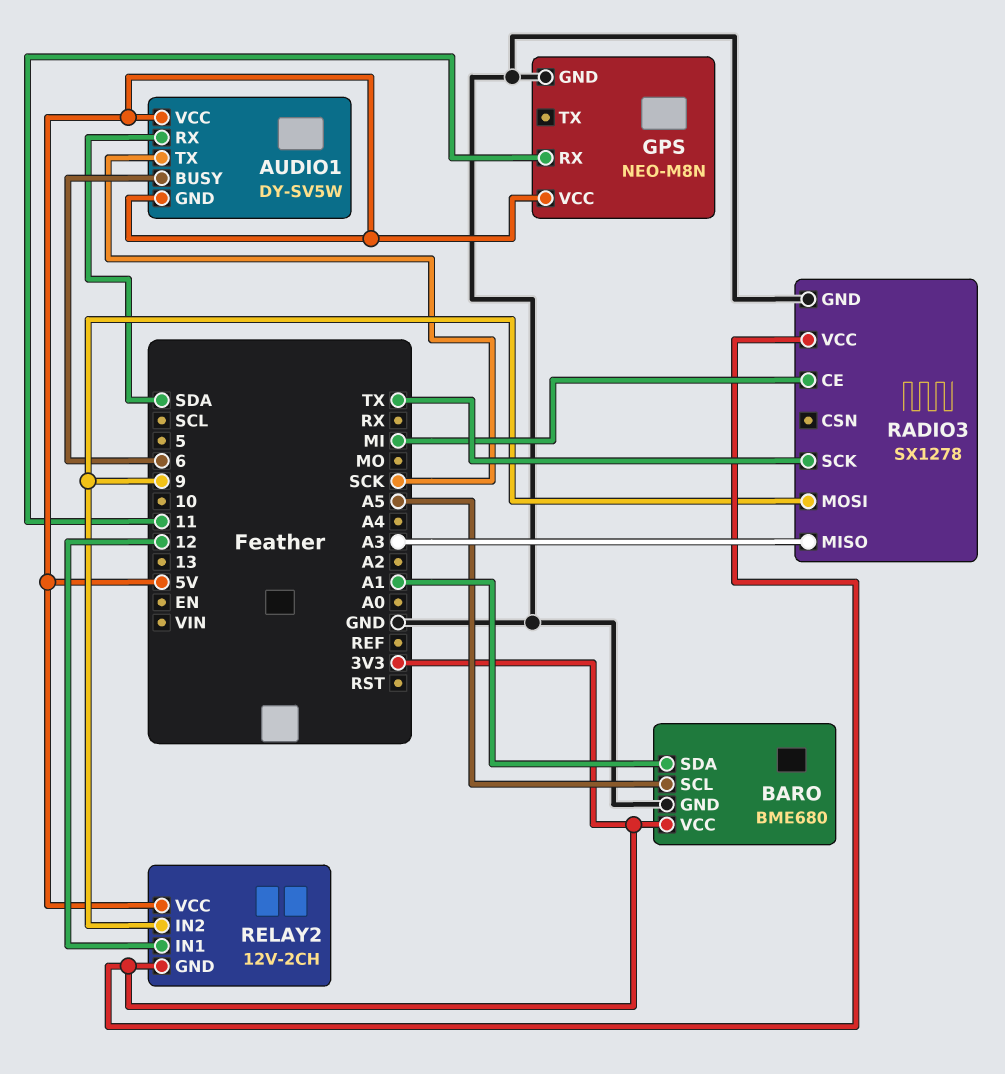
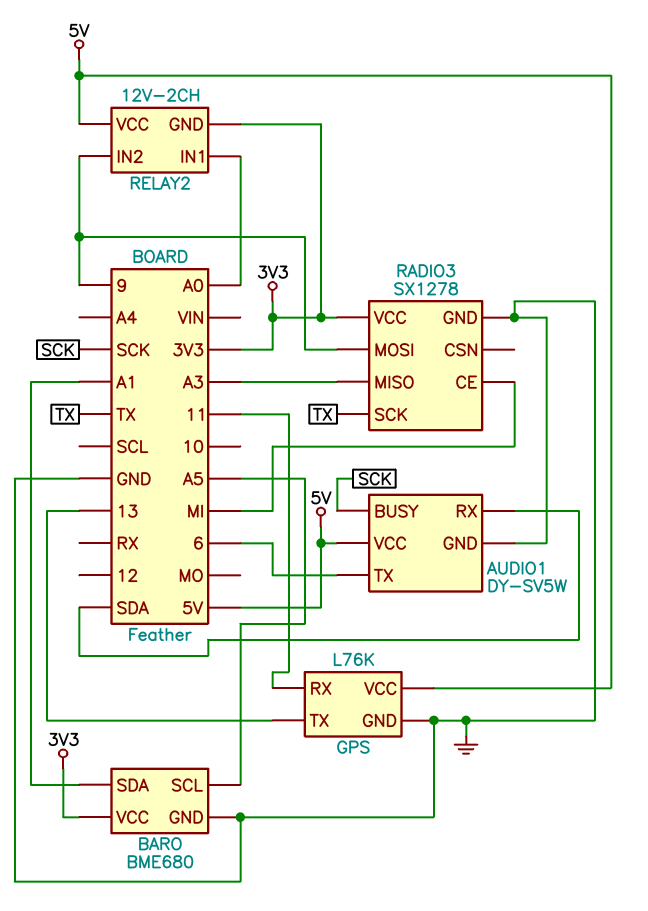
AUDIO1 pin BUSY: 6 -> SCK
AUDIO1 pin GND: 5V -> GND
AUDIO1 pin TX: SCK -> 6
GPS: NEO-M8N -> L76K
GPS pin TX: none -> 13
RELAY2 pin IN1: 12 -> A0

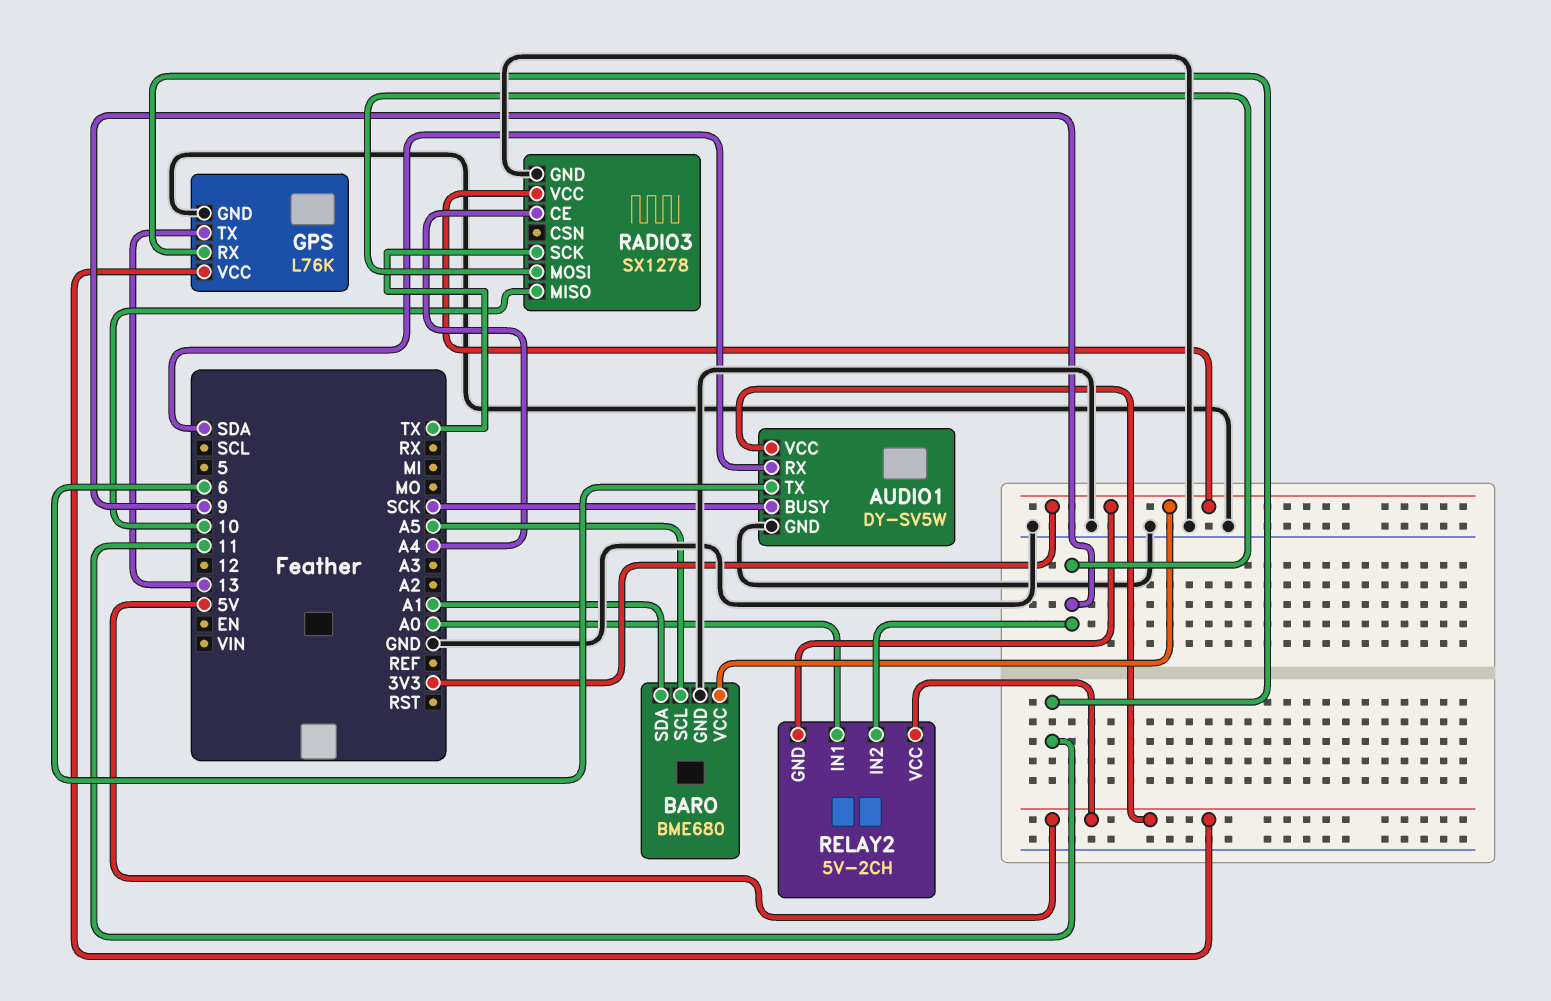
RADIO3 pin CE: MI -> A4
RADIO3 pin MISO: A3 -> 10
RELAY2: 12V-2CH -> 5V-2CH

